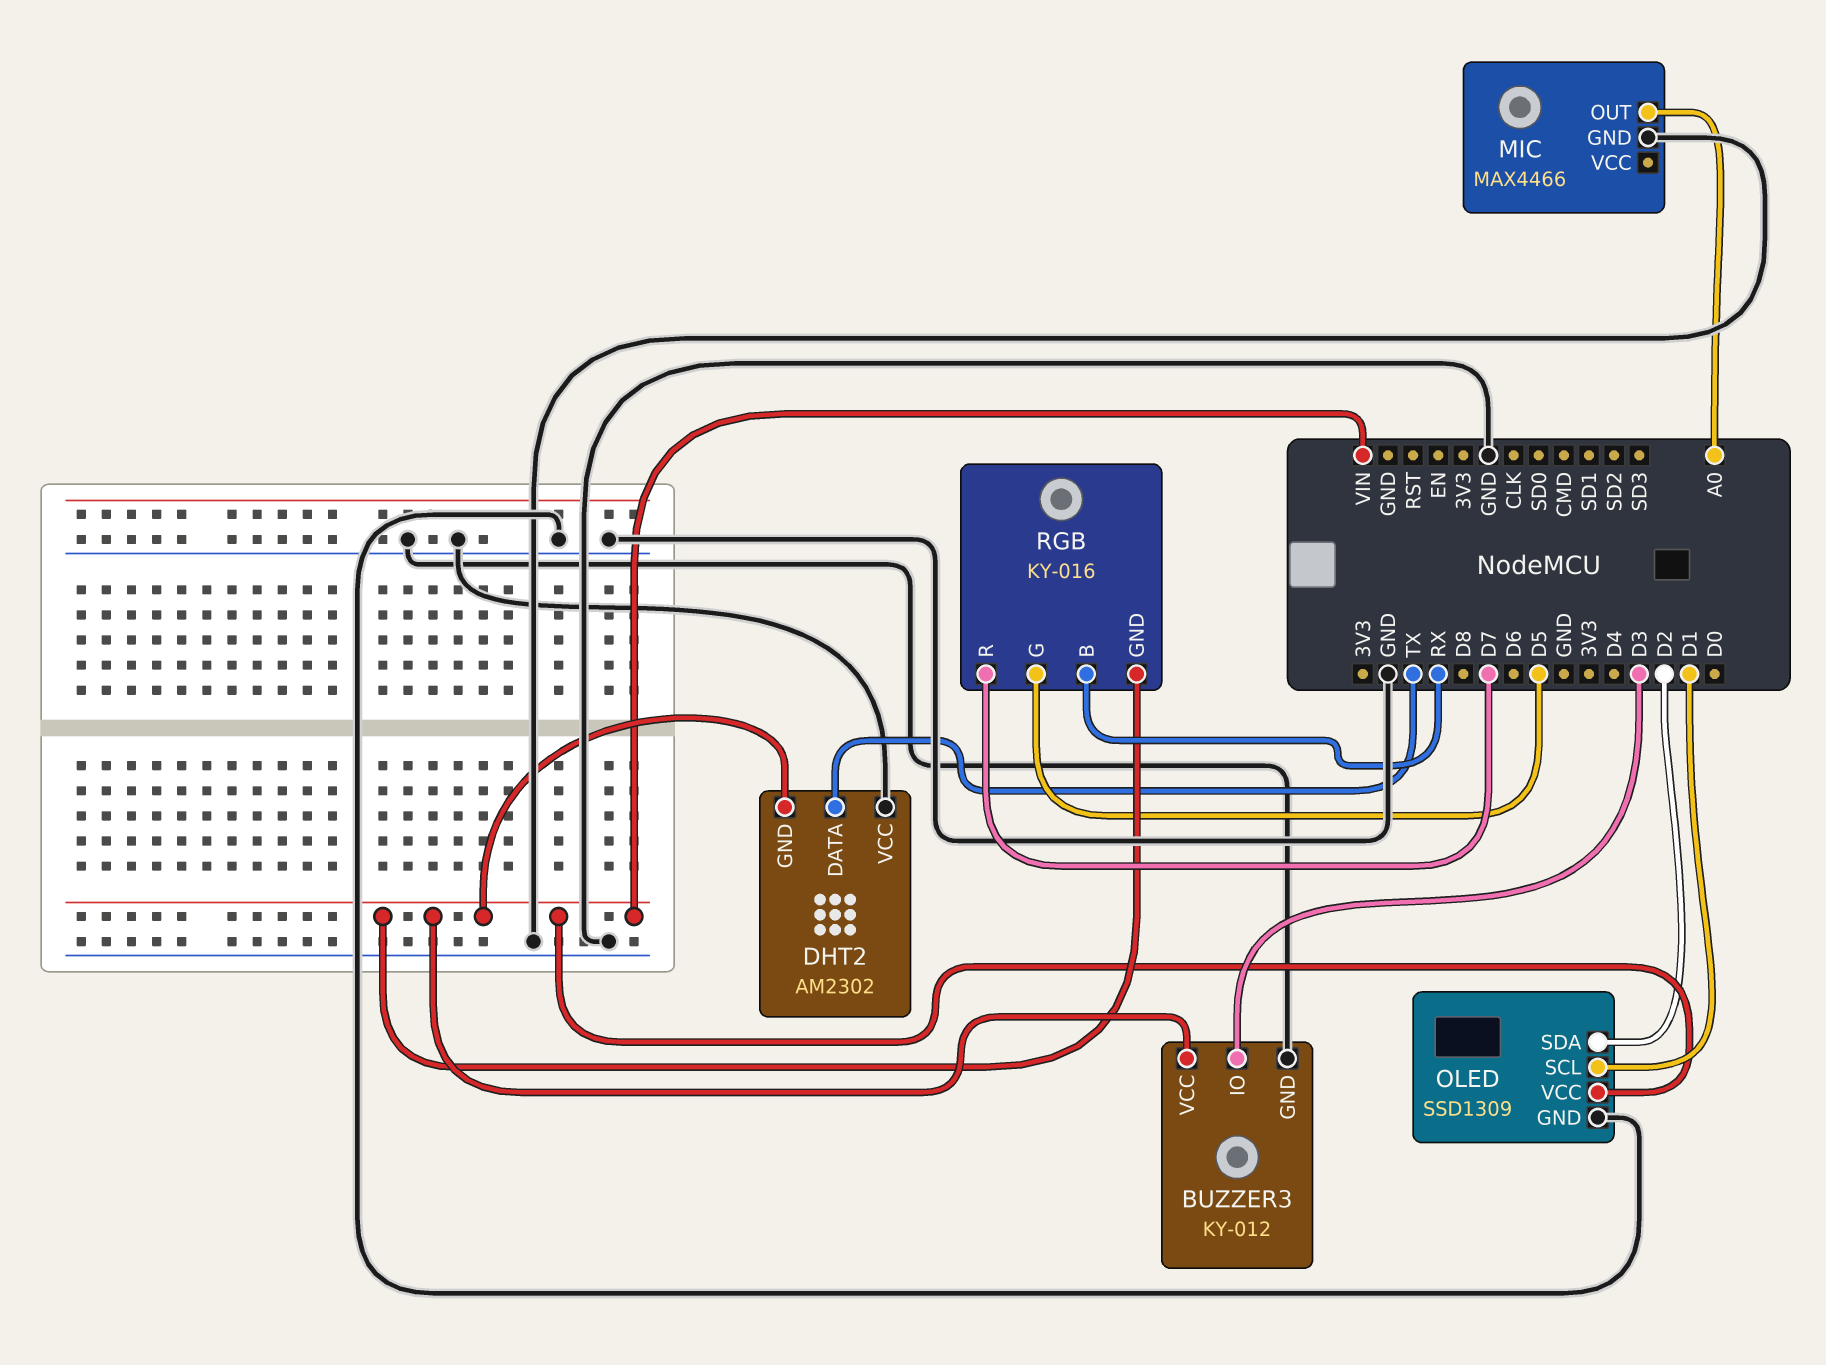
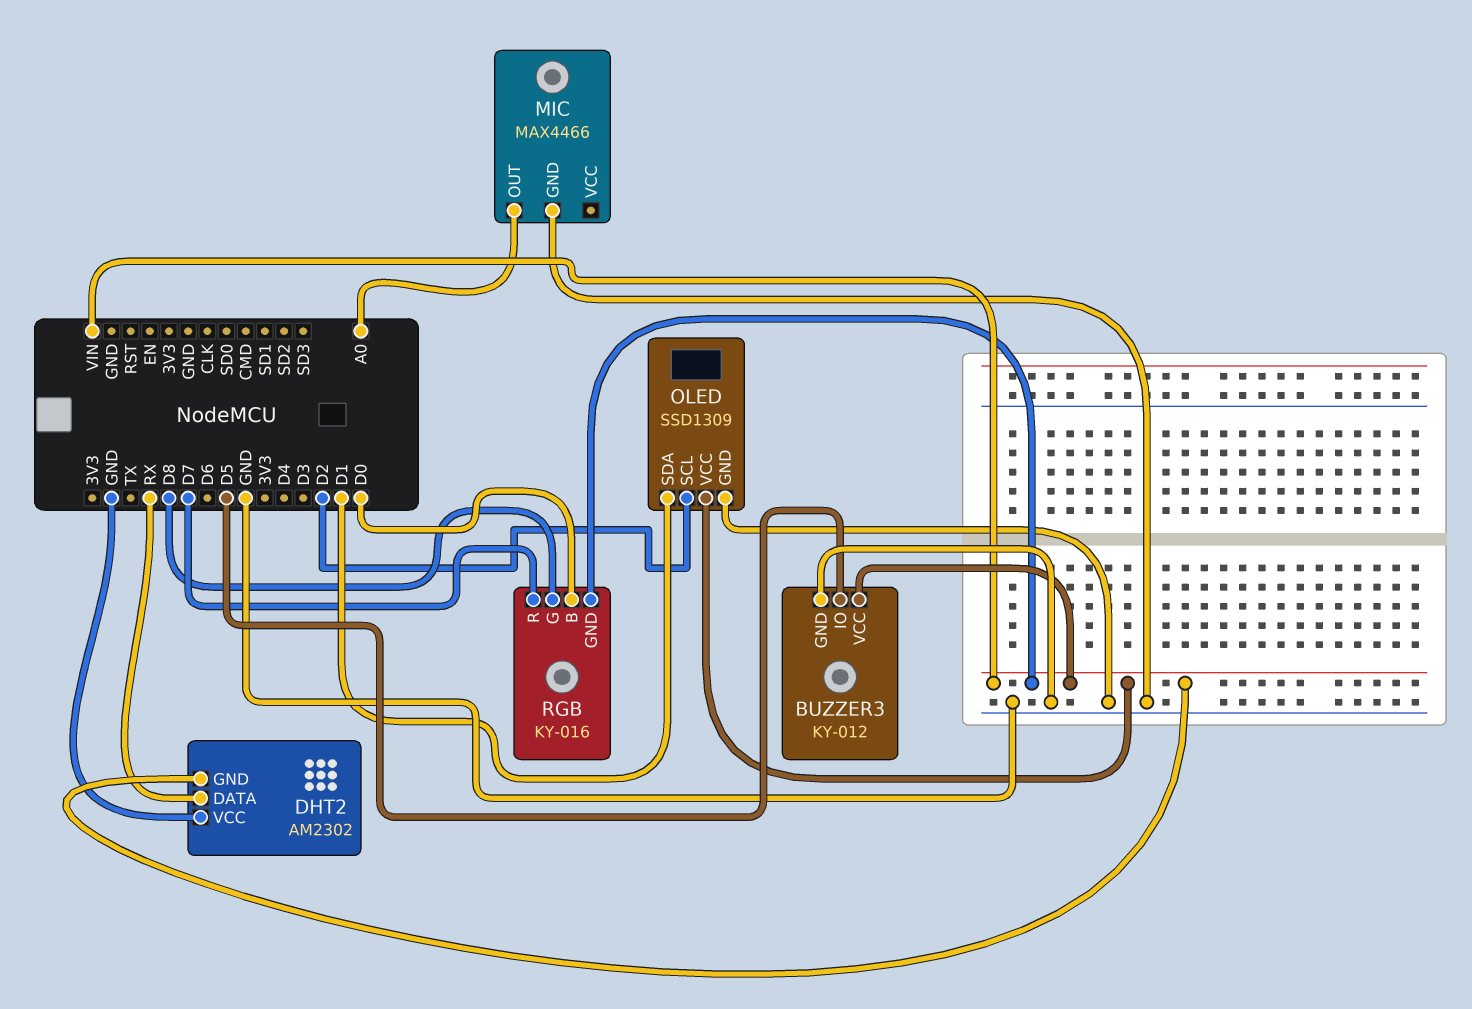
BUZZER3 pin IO: D3 -> D5
DHT2 pin DATA: TX -> RX
OLED pin SCL: D1 -> D2
OLED pin SDA: D2 -> D1
RGB pin B: RX -> D0
RGB pin G: D5 -> D8

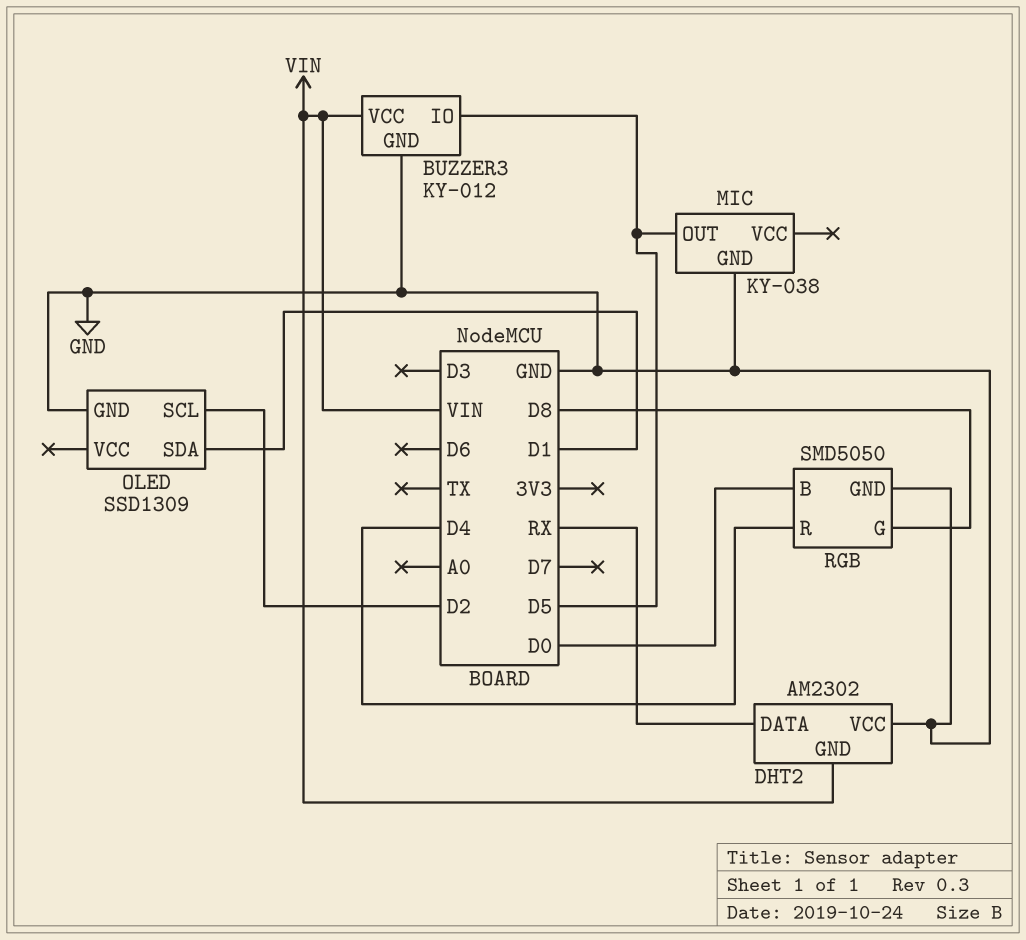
MIC: MAX4466 -> KY-038
MIC pin OUT: A0 -> D5
OLED pin VCC: VIN -> none
RGB: KY-016 -> SMD5050
RGB pin GND: VIN -> GND
RGB pin R: D7 -> D4

